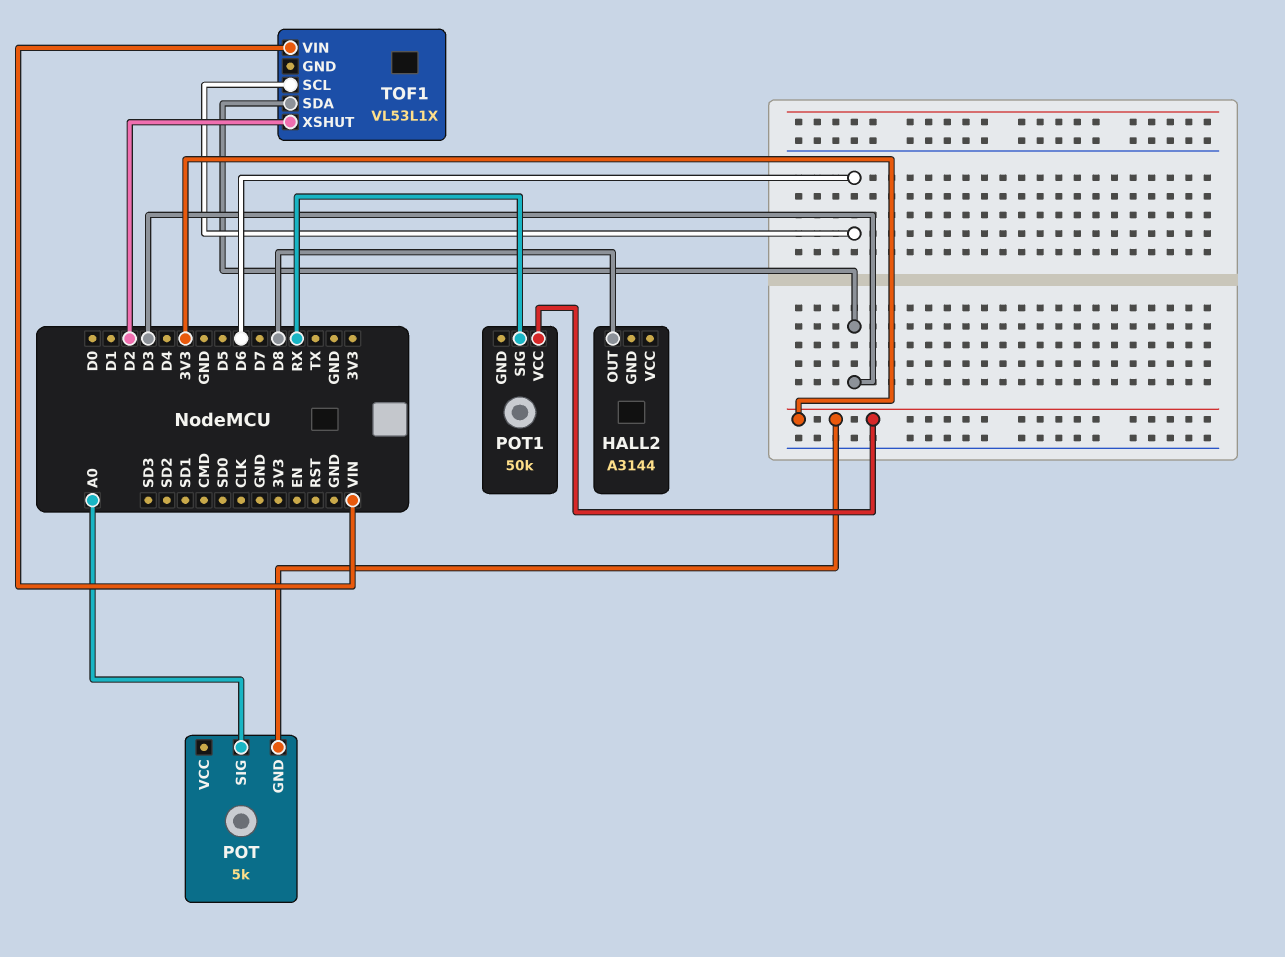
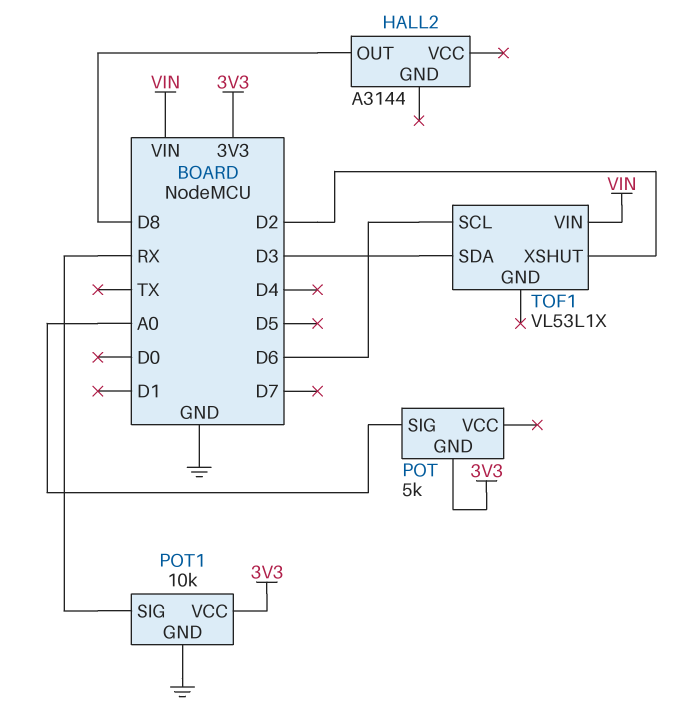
POT1: 50k -> 10k
POT1 pin GND: none -> GND

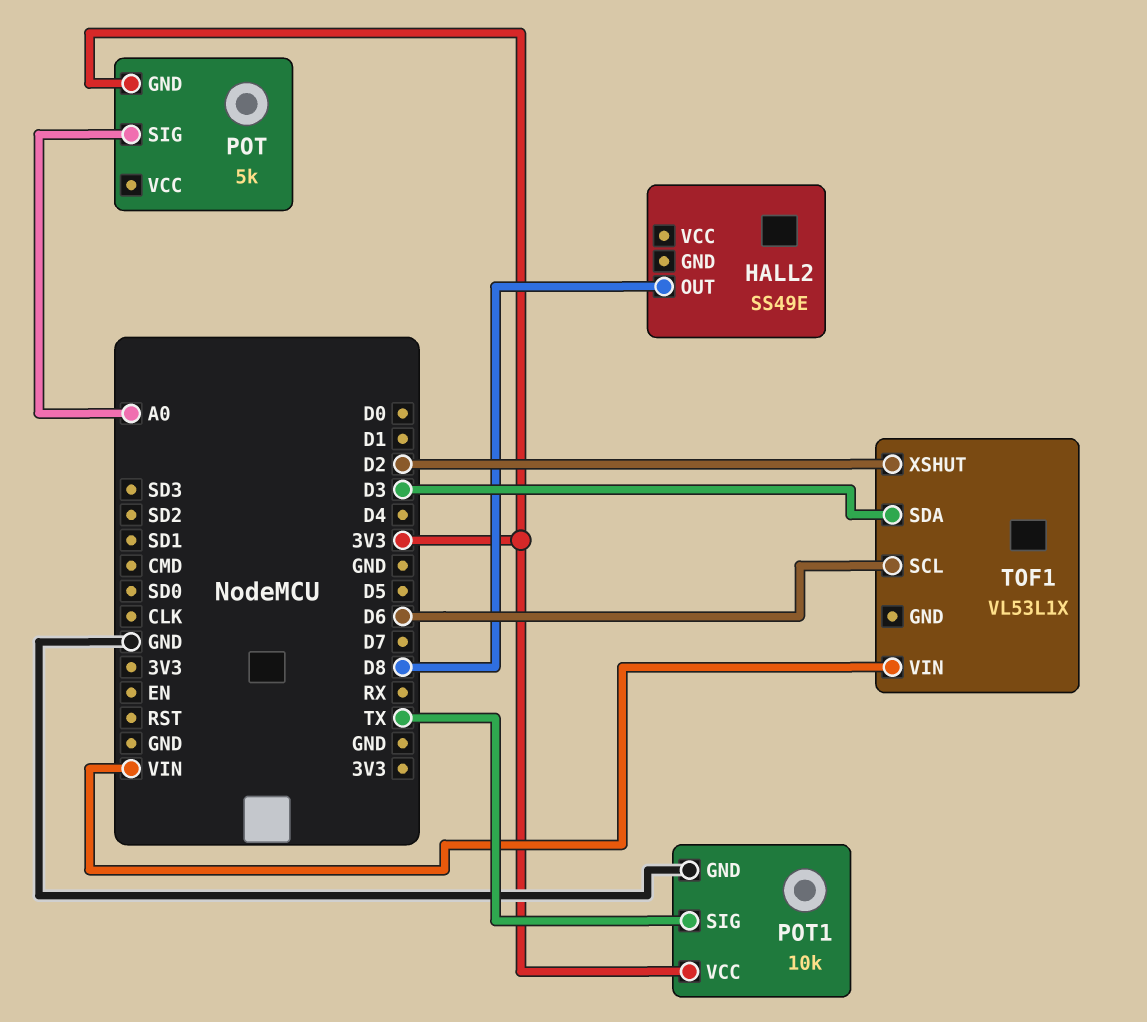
HALL2: A3144 -> SS49E
POT1 pin SIG: RX -> TX

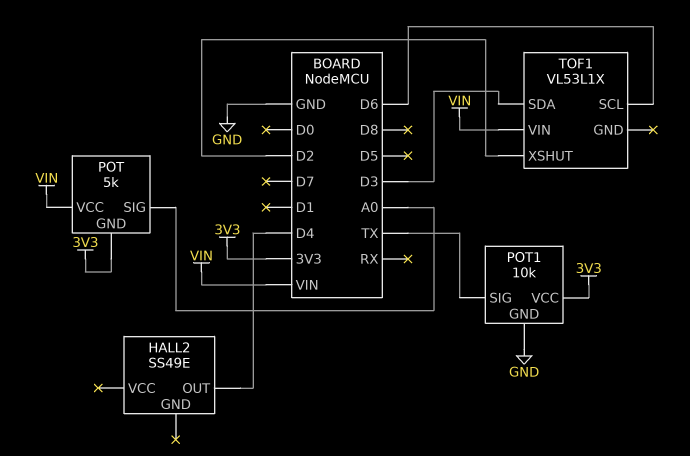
HALL2 pin OUT: D8 -> D4
POT pin VCC: none -> VIN

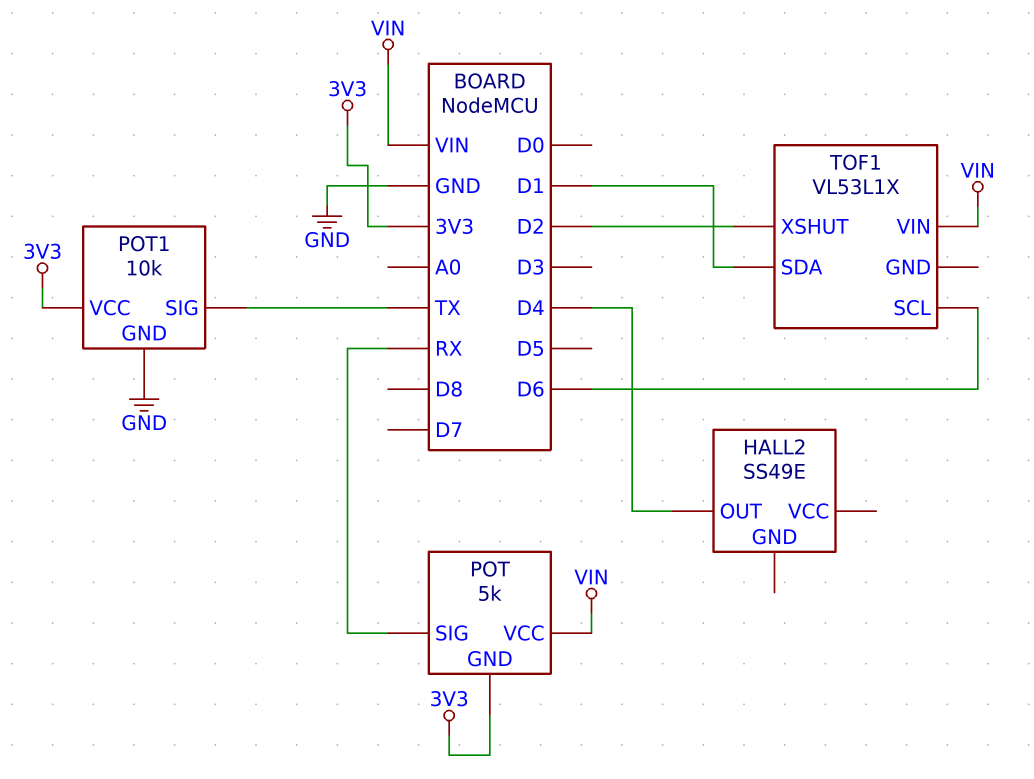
POT pin SIG: A0 -> RX
TOF1 pin SDA: D3 -> D1

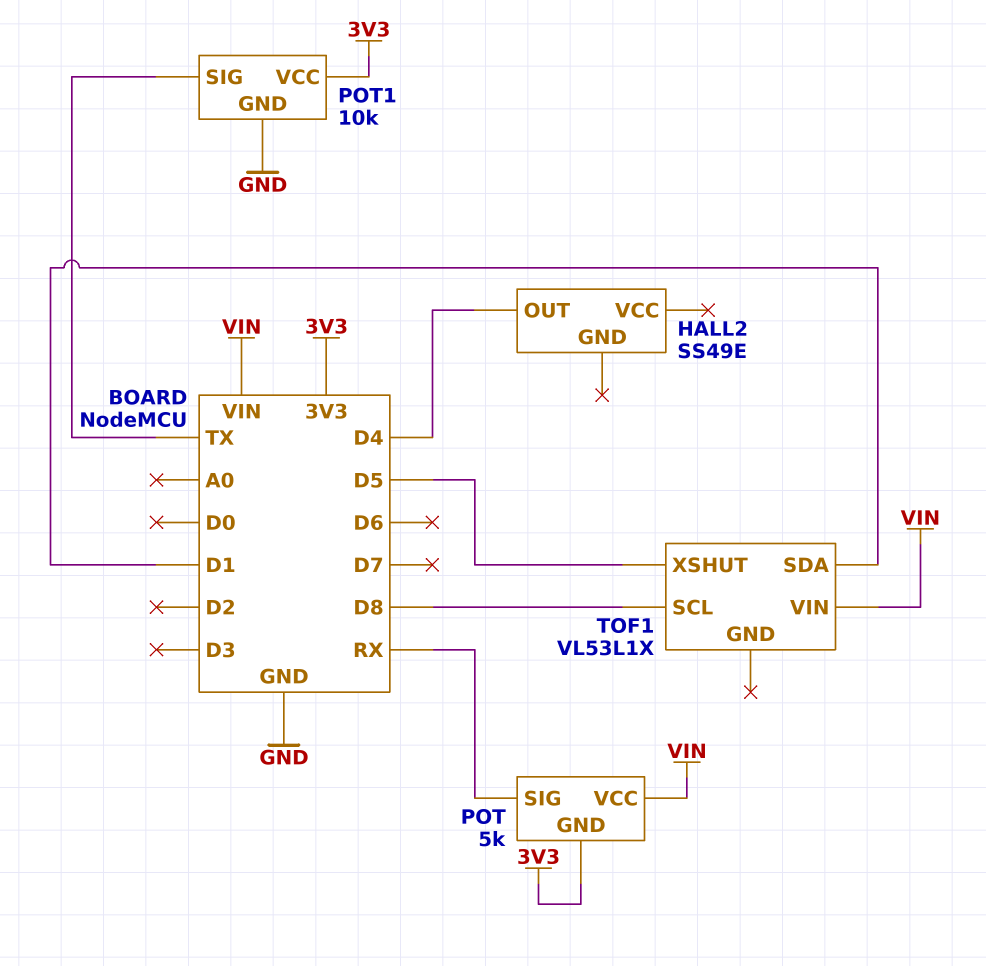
TOF1 pin SCL: D6 -> D8
TOF1 pin XSHUT: D2 -> D5

